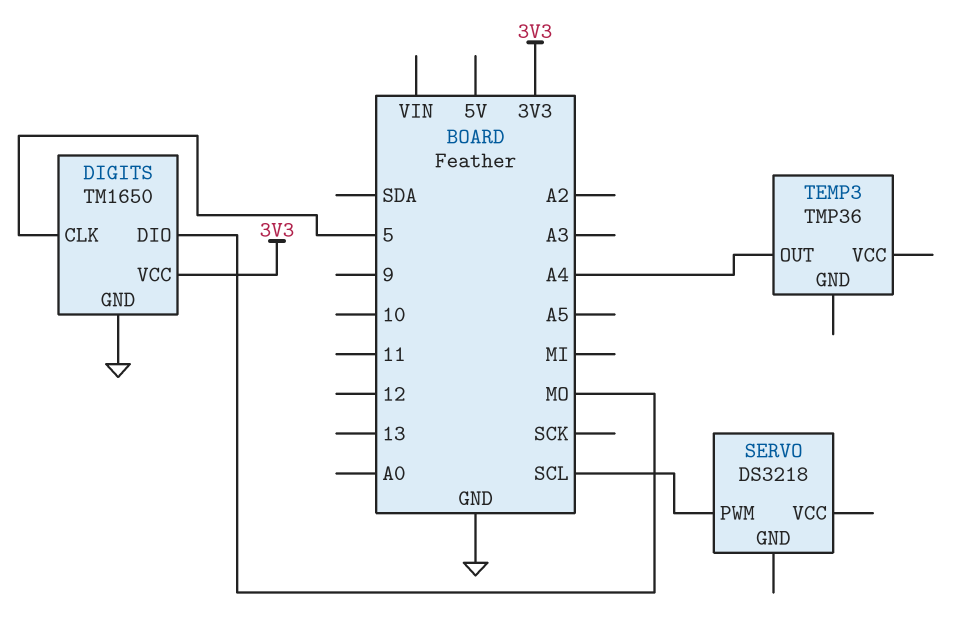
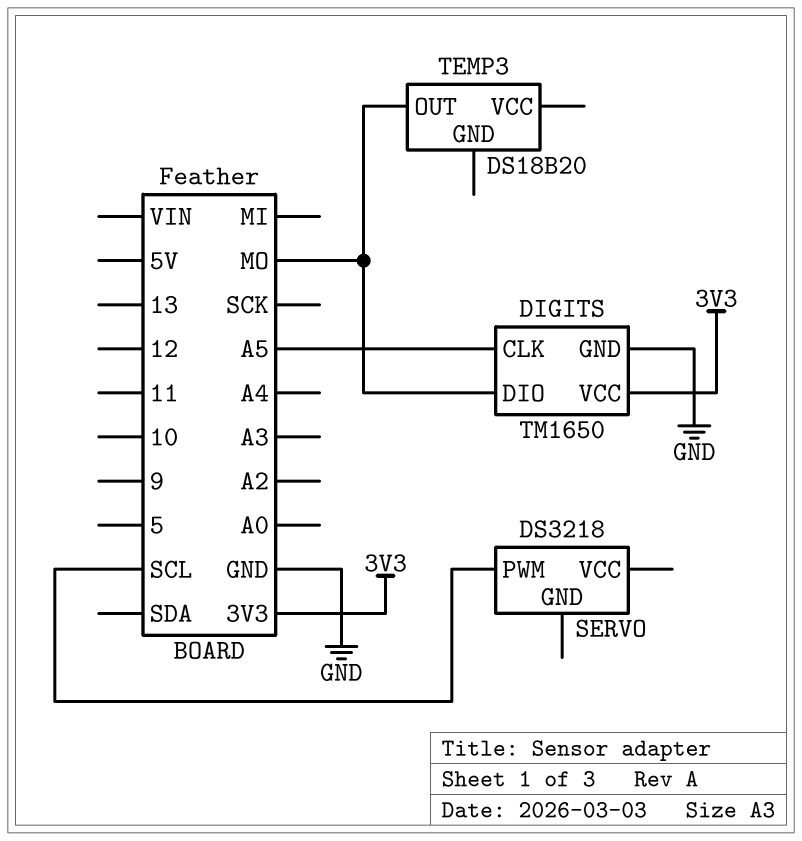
DIGITS pin CLK: 5 -> A5
TEMP3: TMP36 -> DS18B20
TEMP3 pin OUT: A4 -> MO

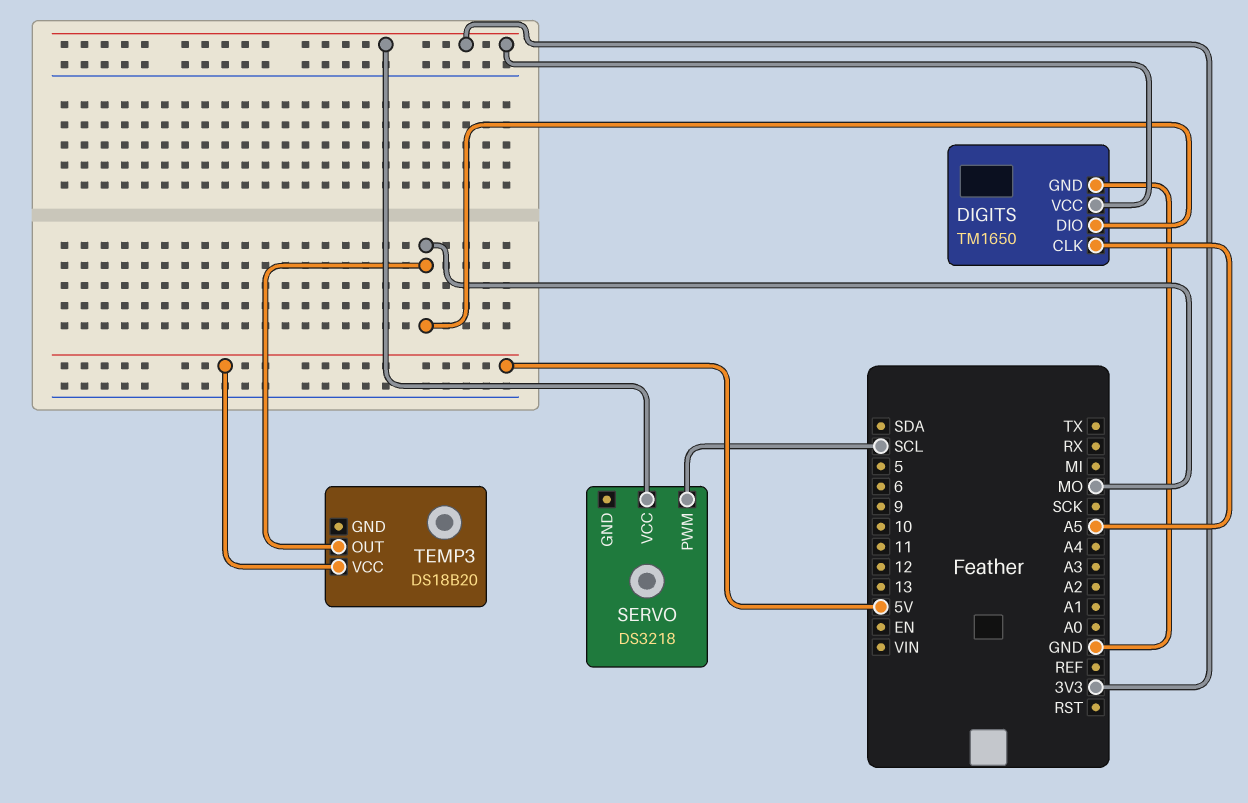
SERVO pin VCC: none -> 3V3
TEMP3 pin VCC: none -> 5V

